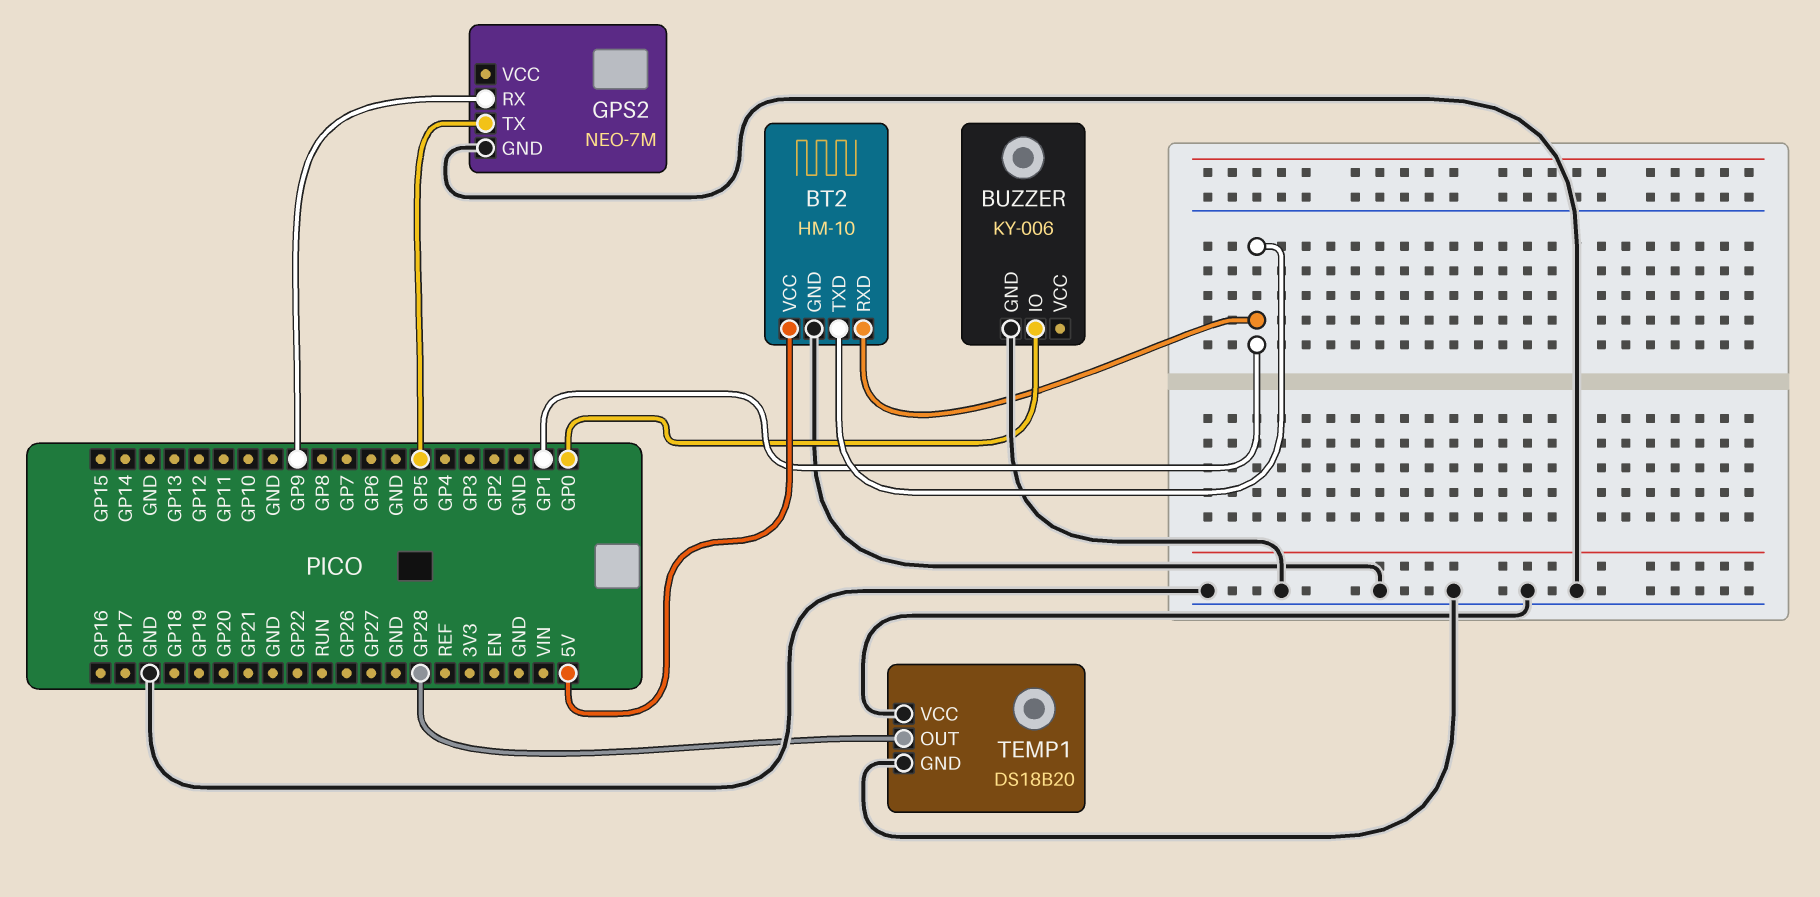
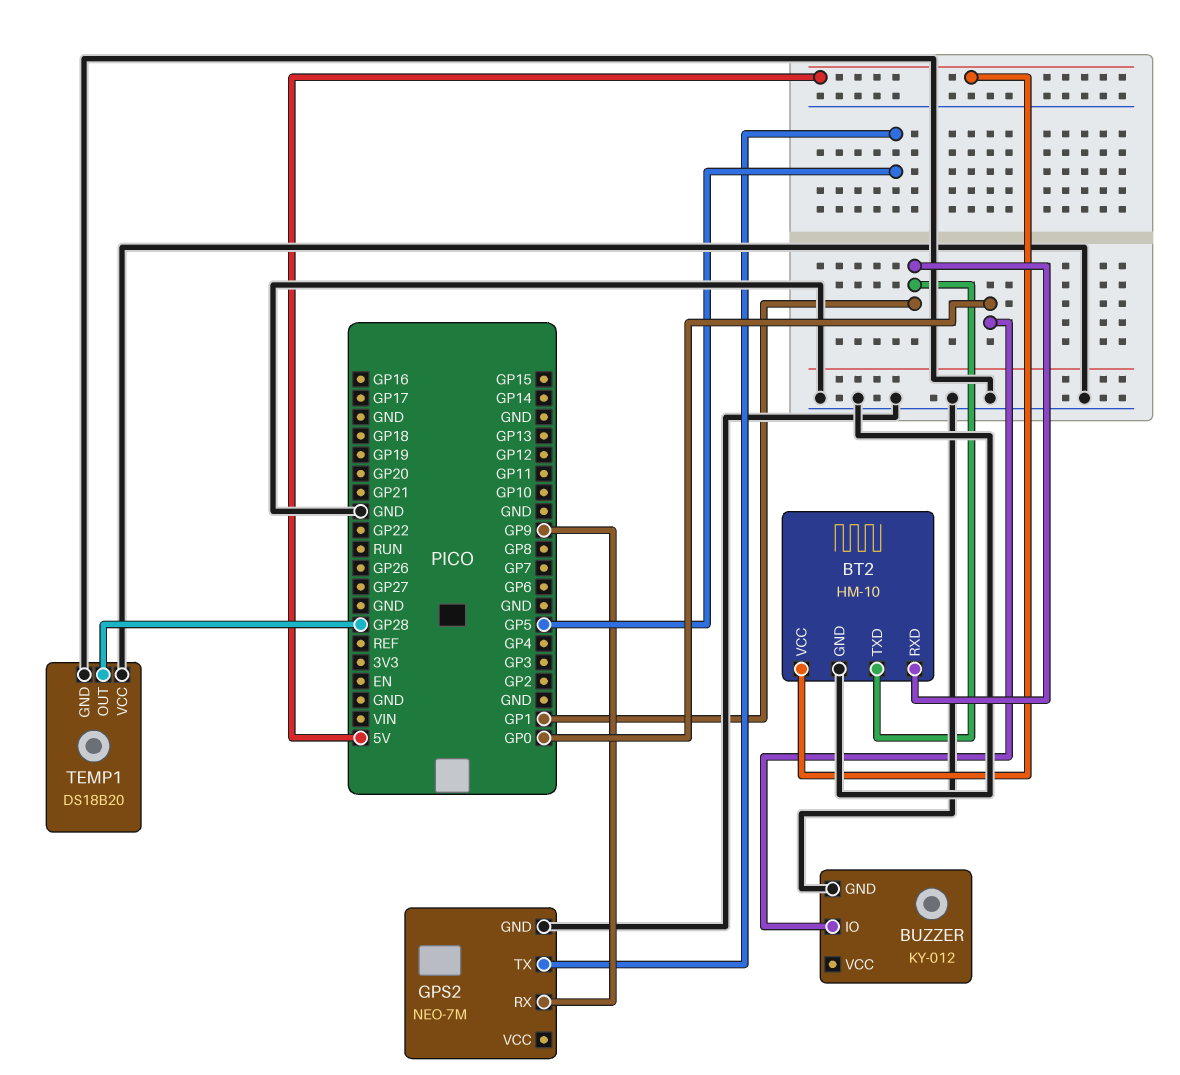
BUZZER: KY-006 -> KY-012

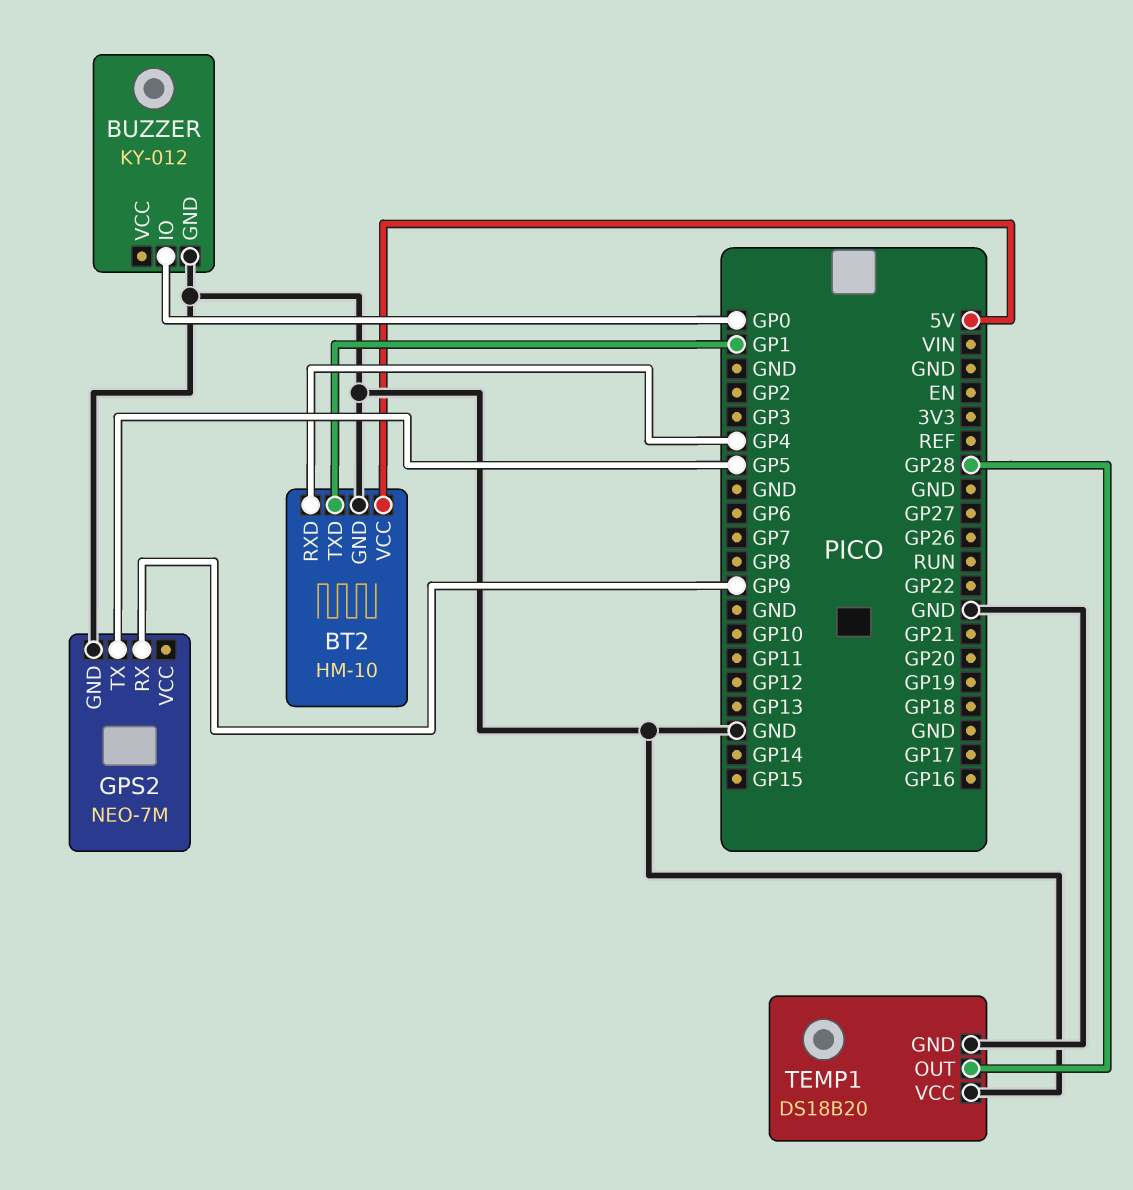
BT2 pin RXD: GP1 -> GP4

